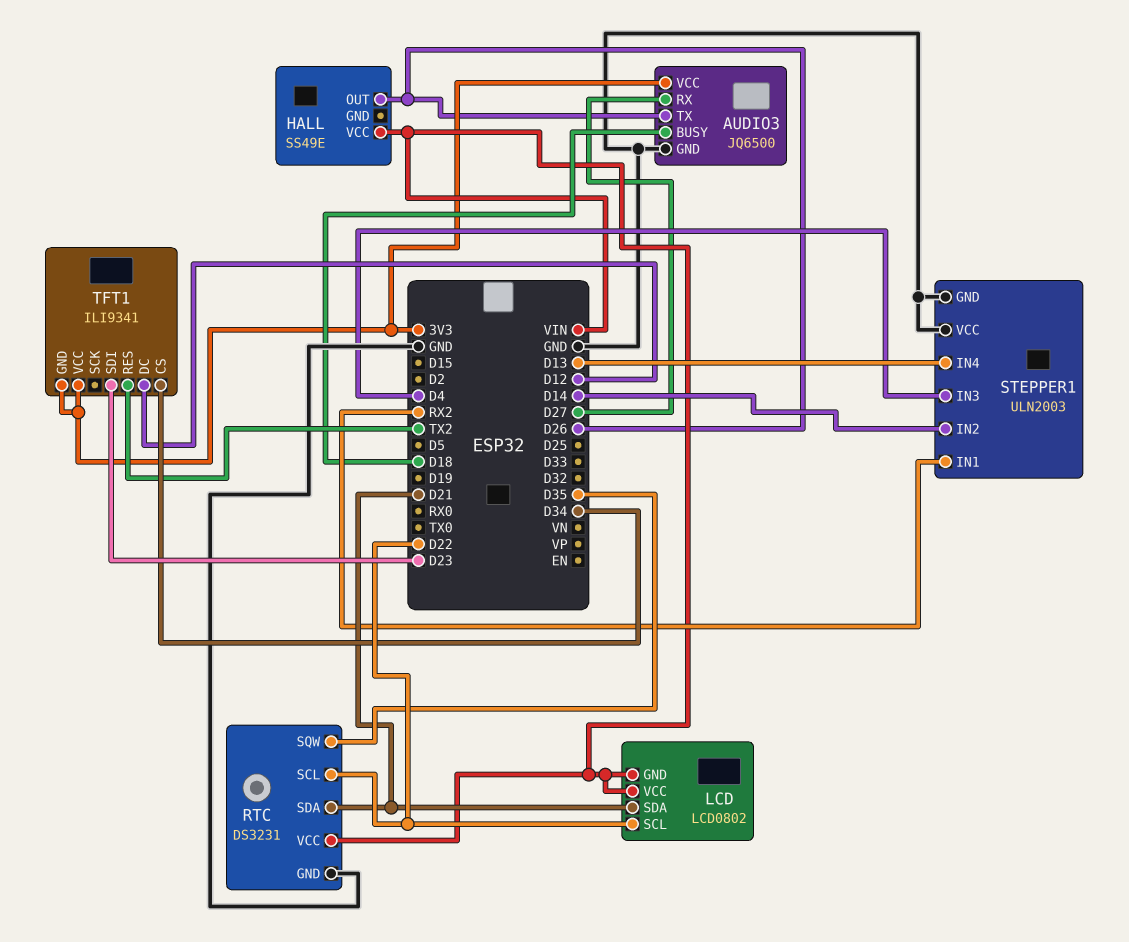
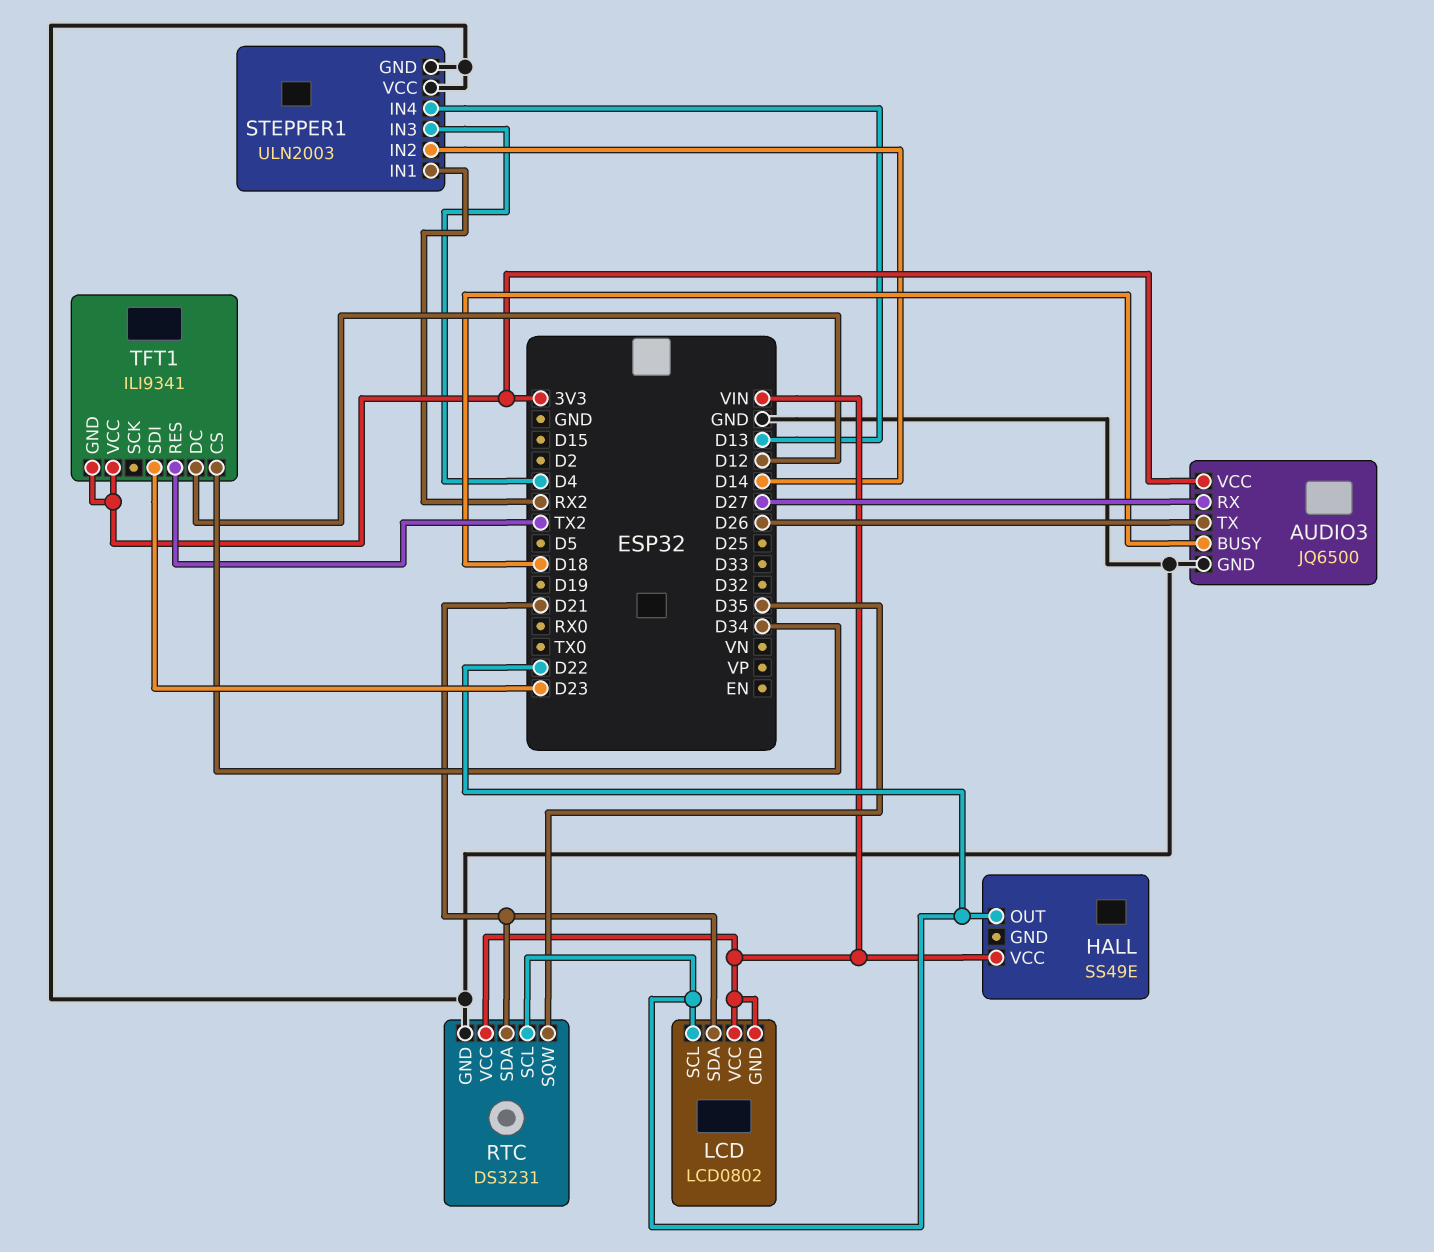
HALL pin OUT: D26 -> D22

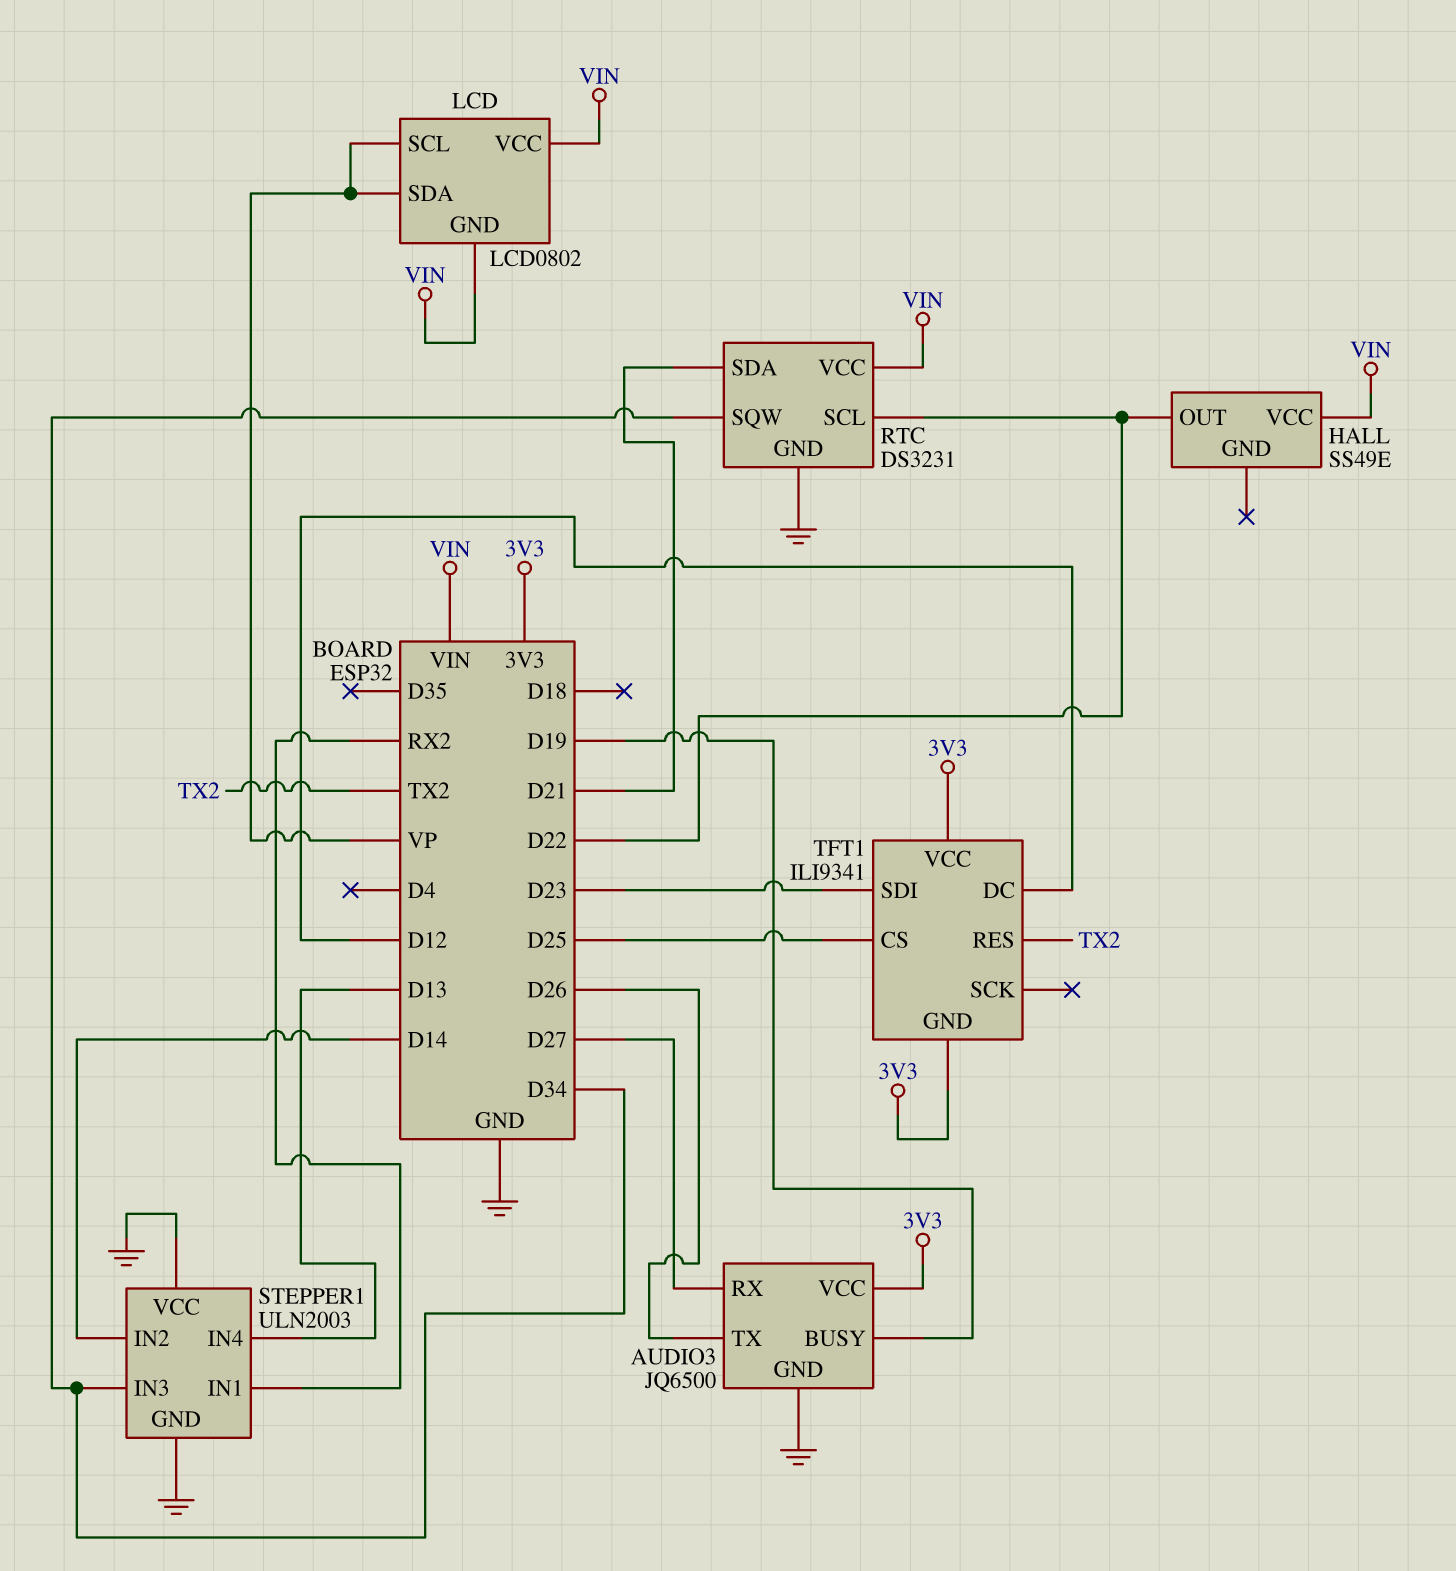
AUDIO3 pin BUSY: D18 -> D19
LCD pin SCL: D22 -> VP
LCD pin SDA: D21 -> VP
RTC pin SQW: D35 -> D34
STEPPER1 pin IN3: D4 -> D34
TFT1 pin CS: D34 -> D25

